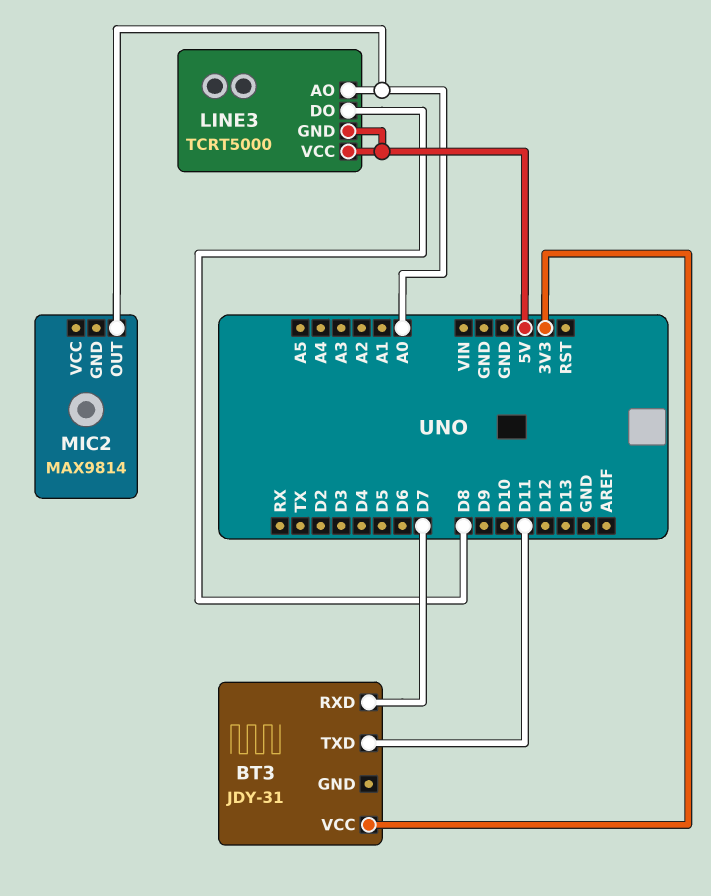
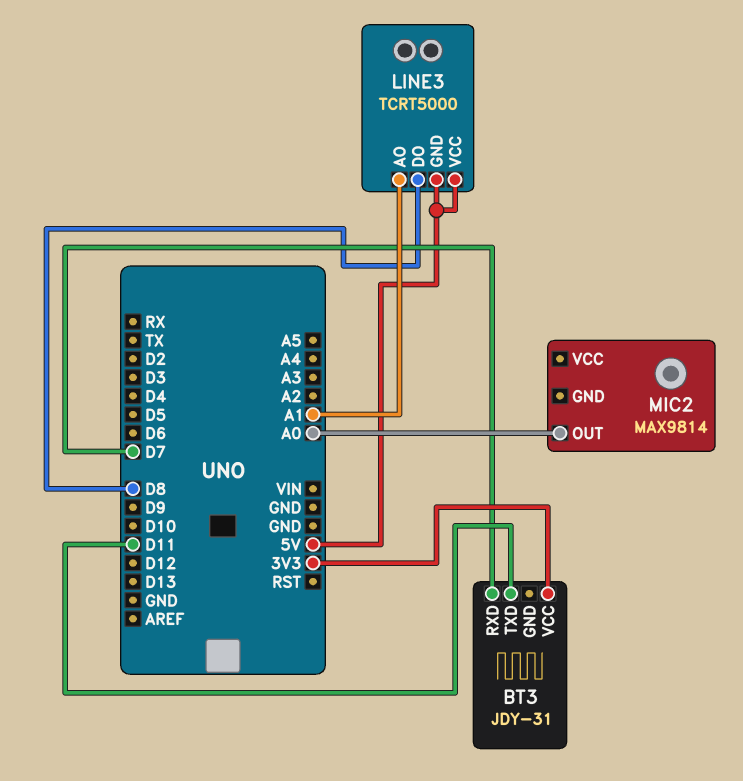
LINE3 pin AO: A0 -> A1

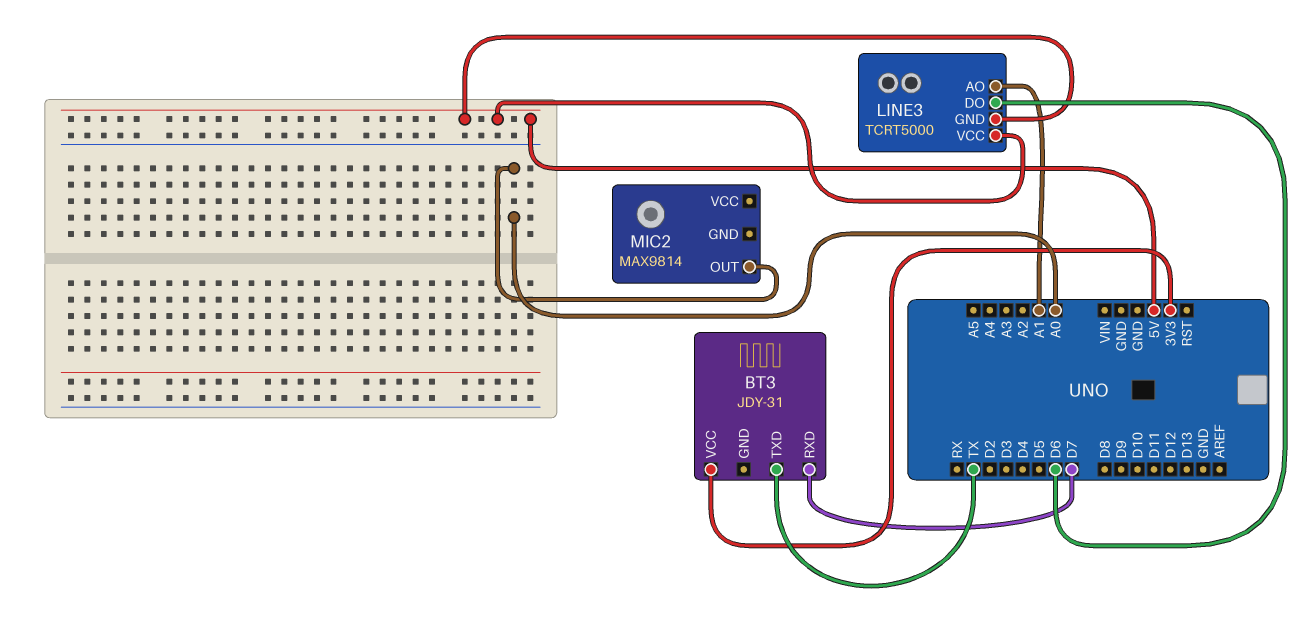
BT3 pin TXD: D11 -> TX
LINE3 pin DO: D8 -> D6

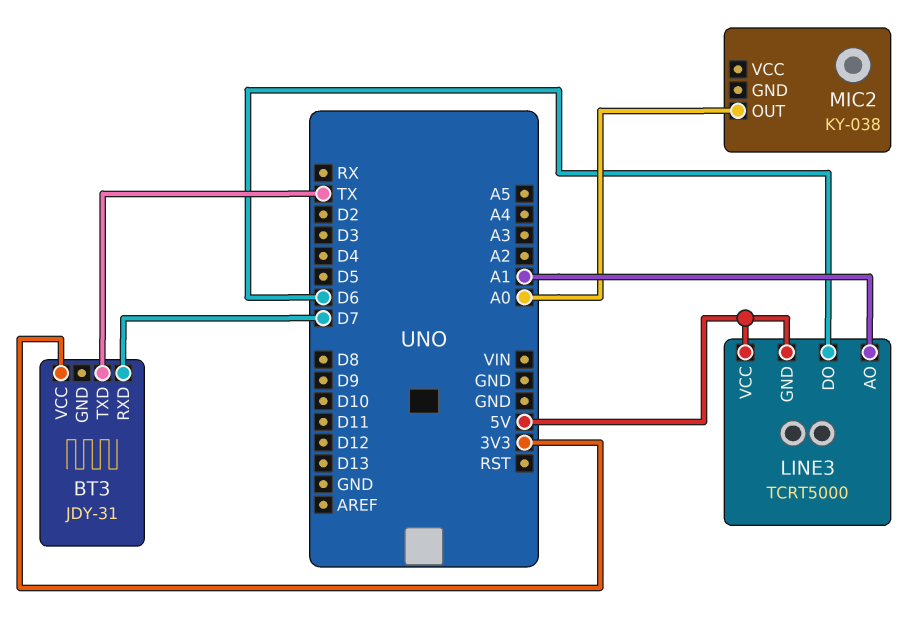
MIC2: MAX9814 -> KY-038

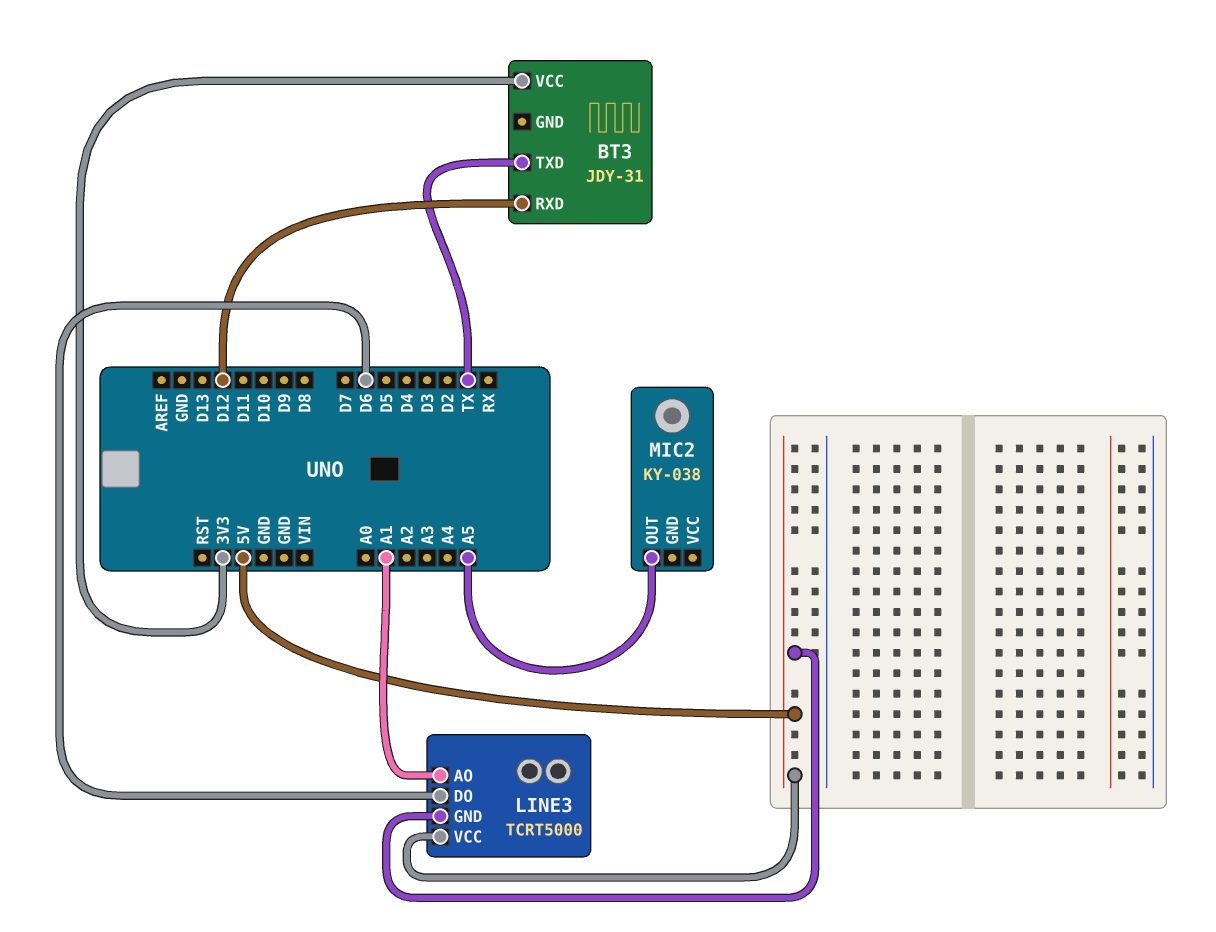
BT3 pin RXD: D7 -> D12
MIC2 pin OUT: A0 -> A5

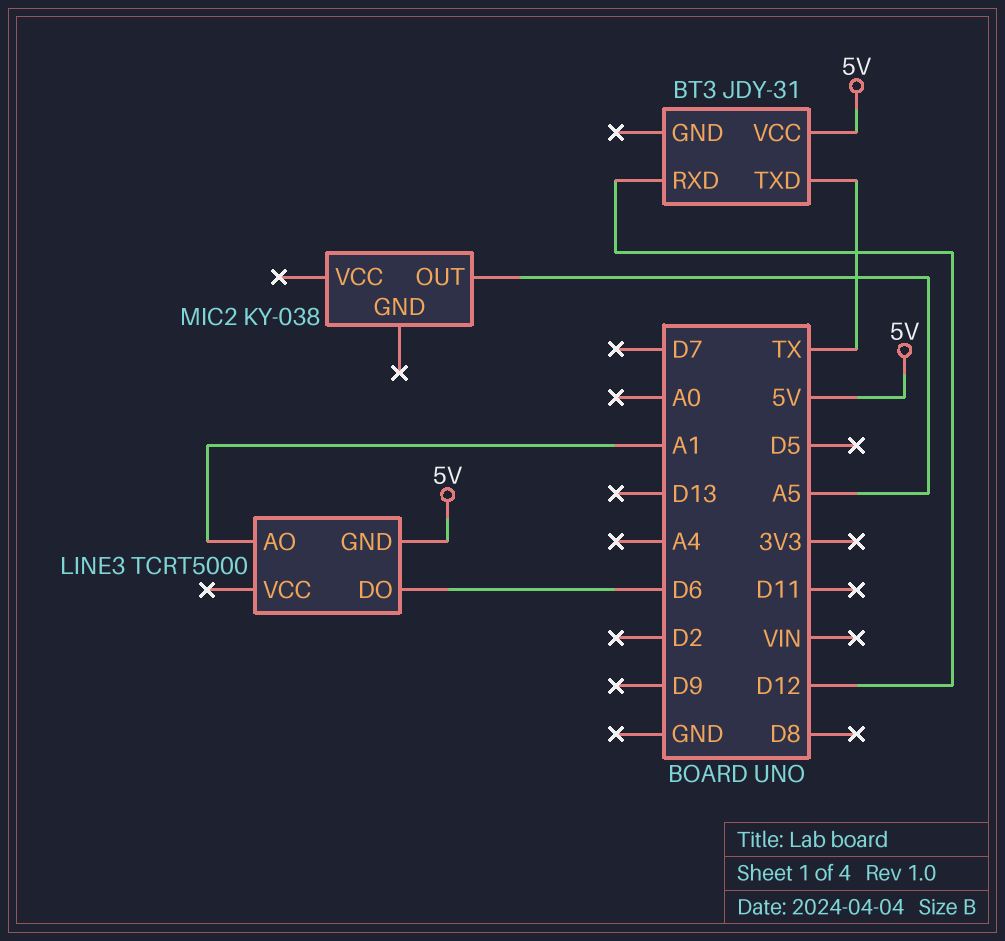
BT3 pin VCC: 3V3 -> 5V
LINE3 pin VCC: 5V -> none

